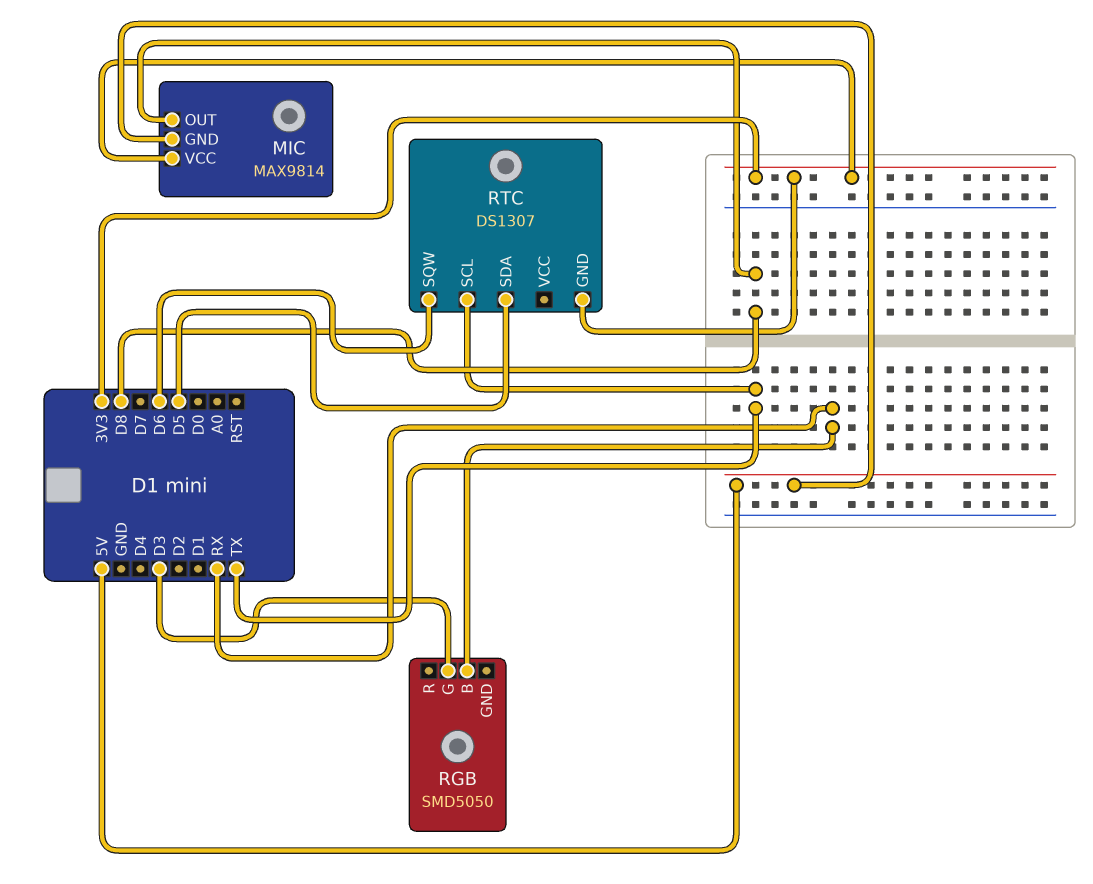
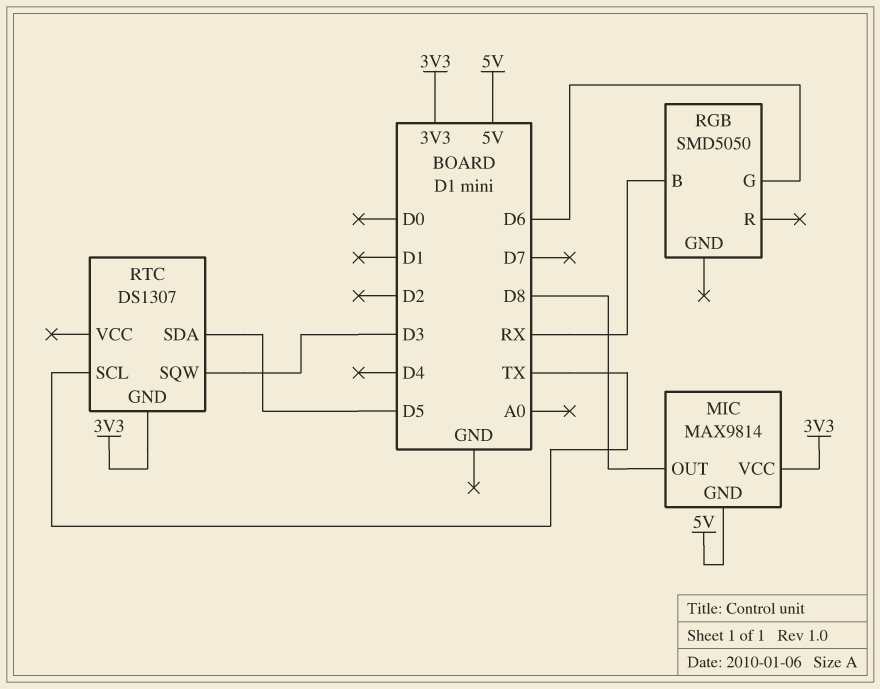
RGB pin G: D3 -> D6
RTC pin SQW: D6 -> D3

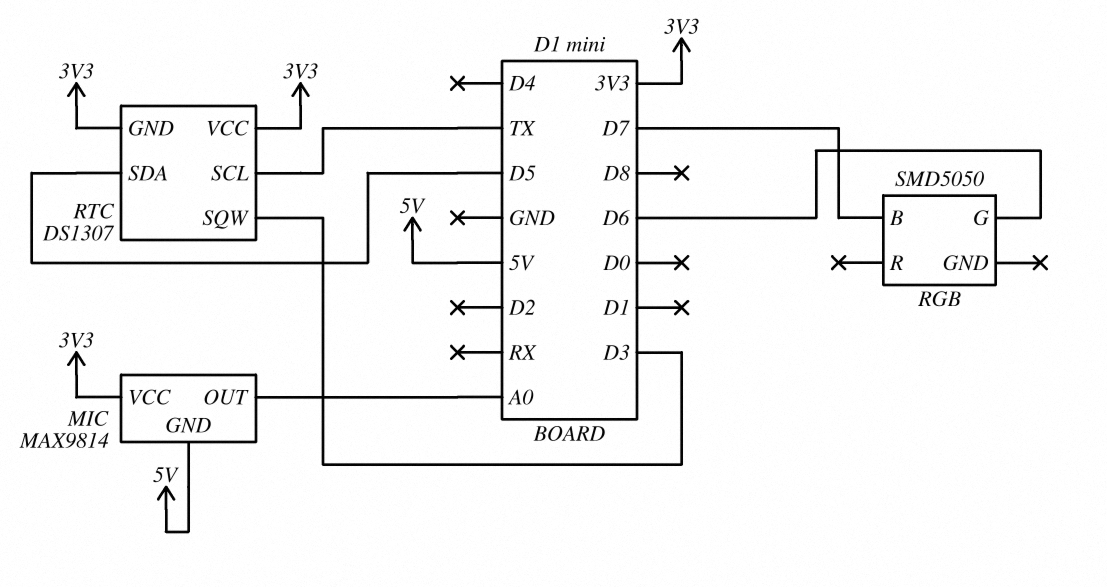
MIC pin OUT: D8 -> A0
RGB pin B: RX -> D7
RTC pin VCC: none -> 3V3

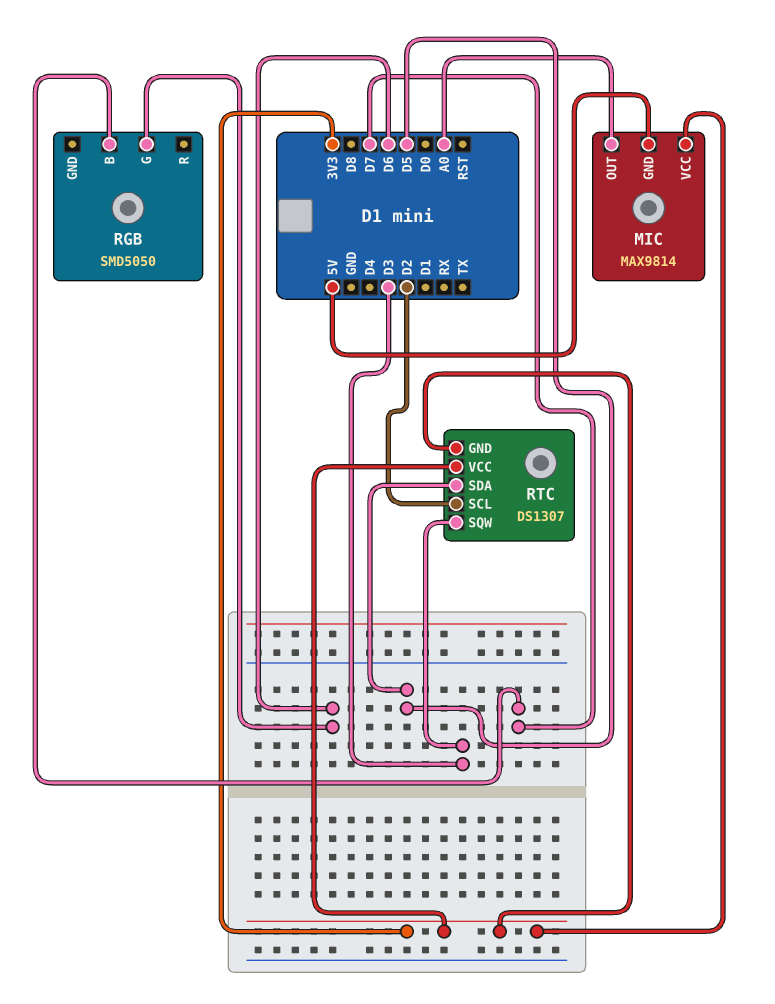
RTC pin SCL: TX -> D2

